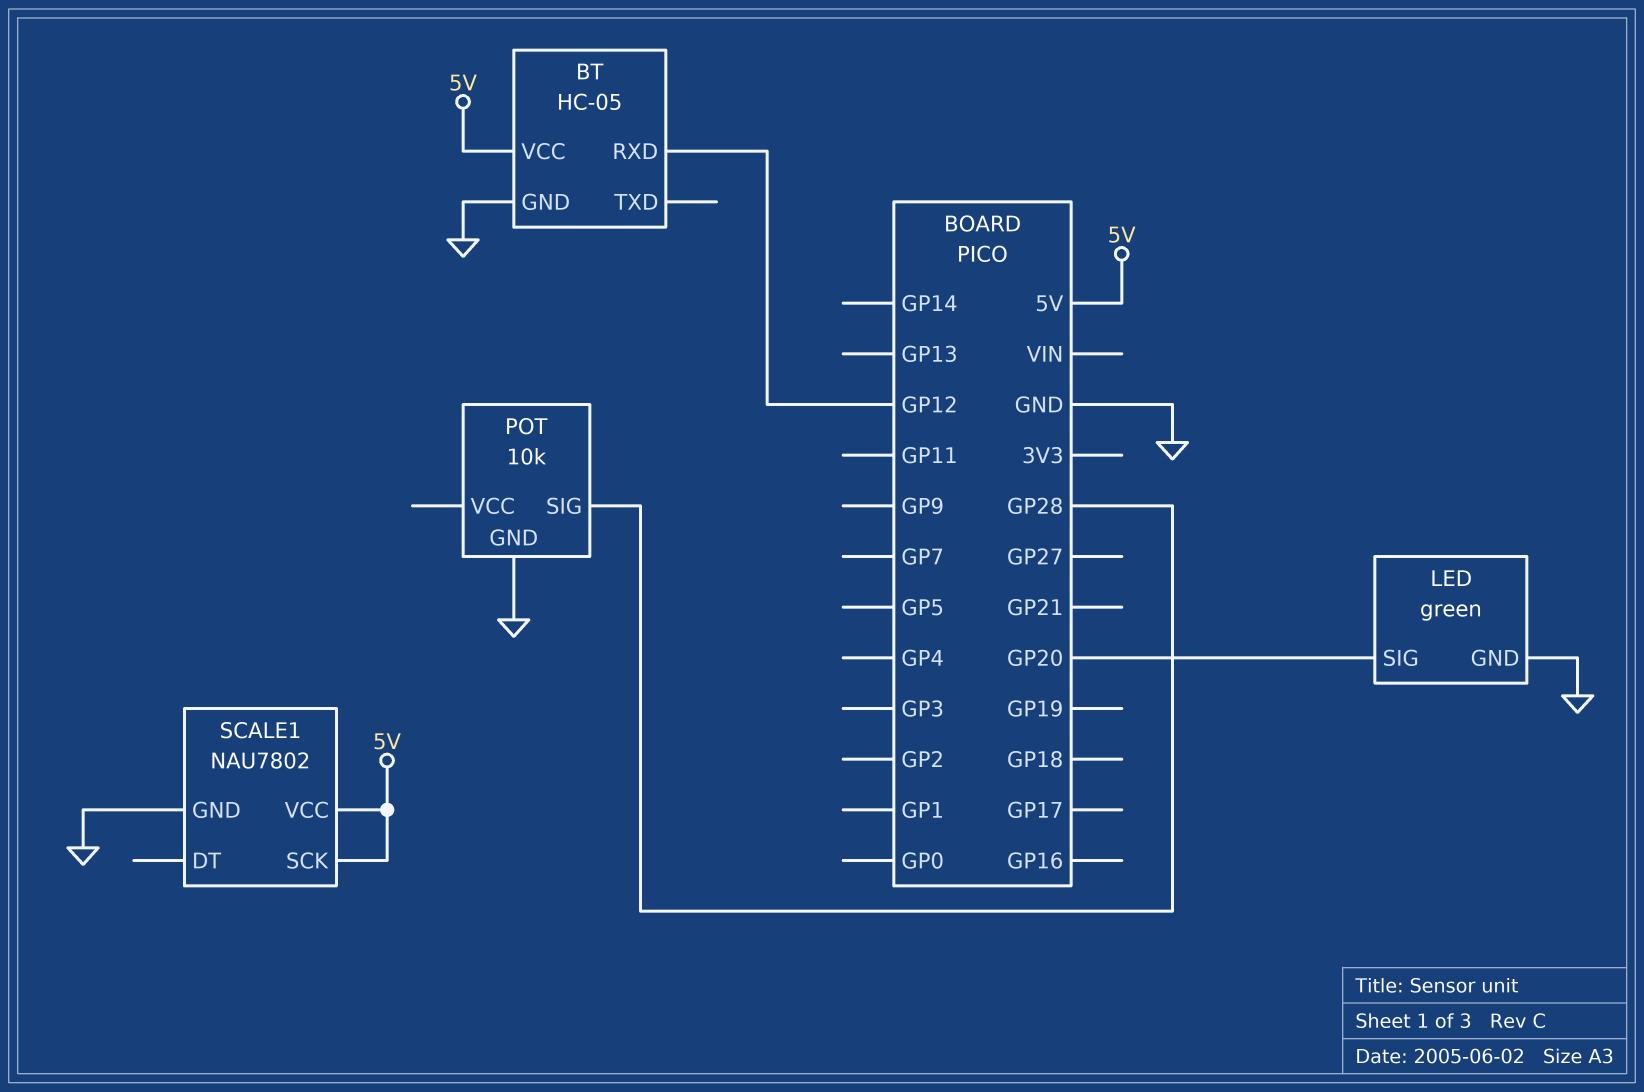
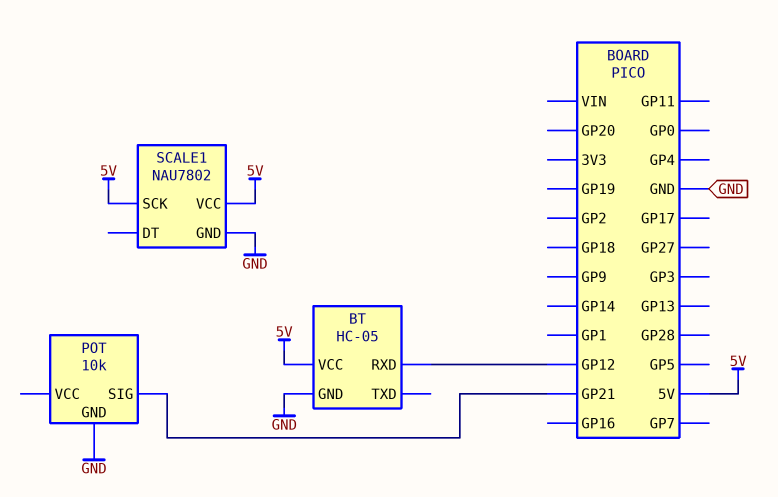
LED: green -> none
LED pin GND: GND -> none
LED pin SIG: GP20 -> none
POT pin SIG: GP28 -> GP21

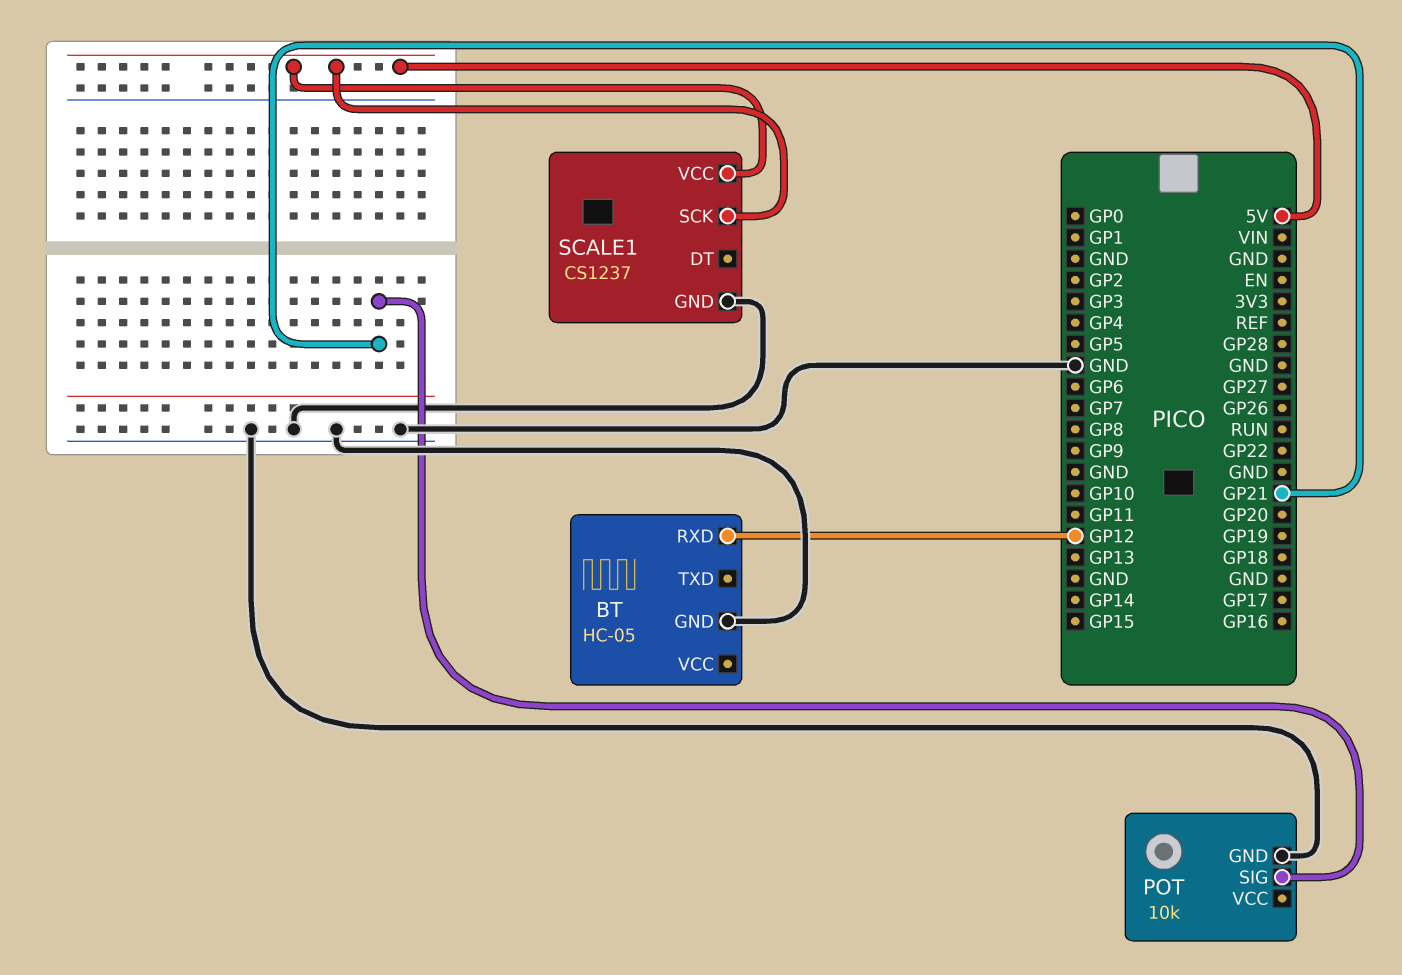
BT pin VCC: 5V -> none
SCALE1: NAU7802 -> CS1237

